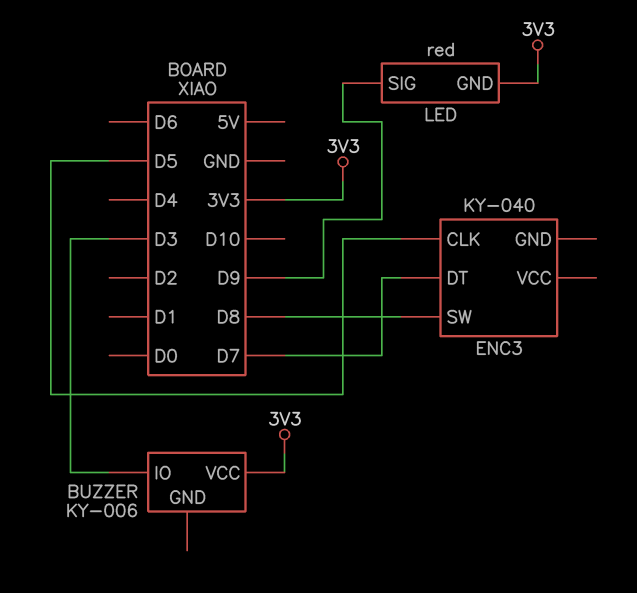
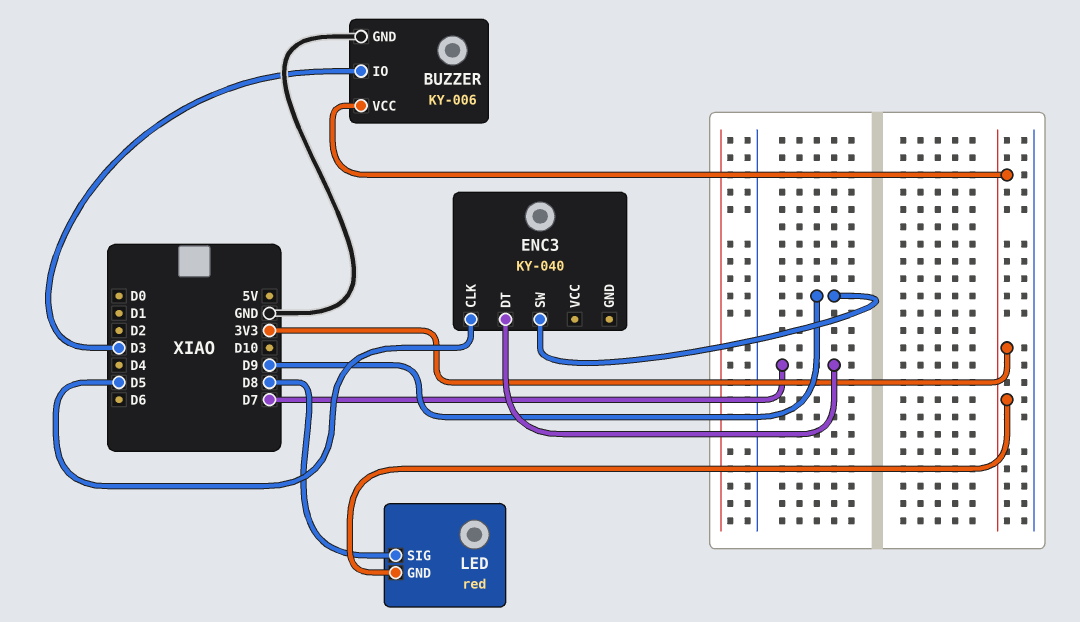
BUZZER pin GND: none -> GND
ENC3 pin SW: D8 -> D9
LED pin SIG: D9 -> D8

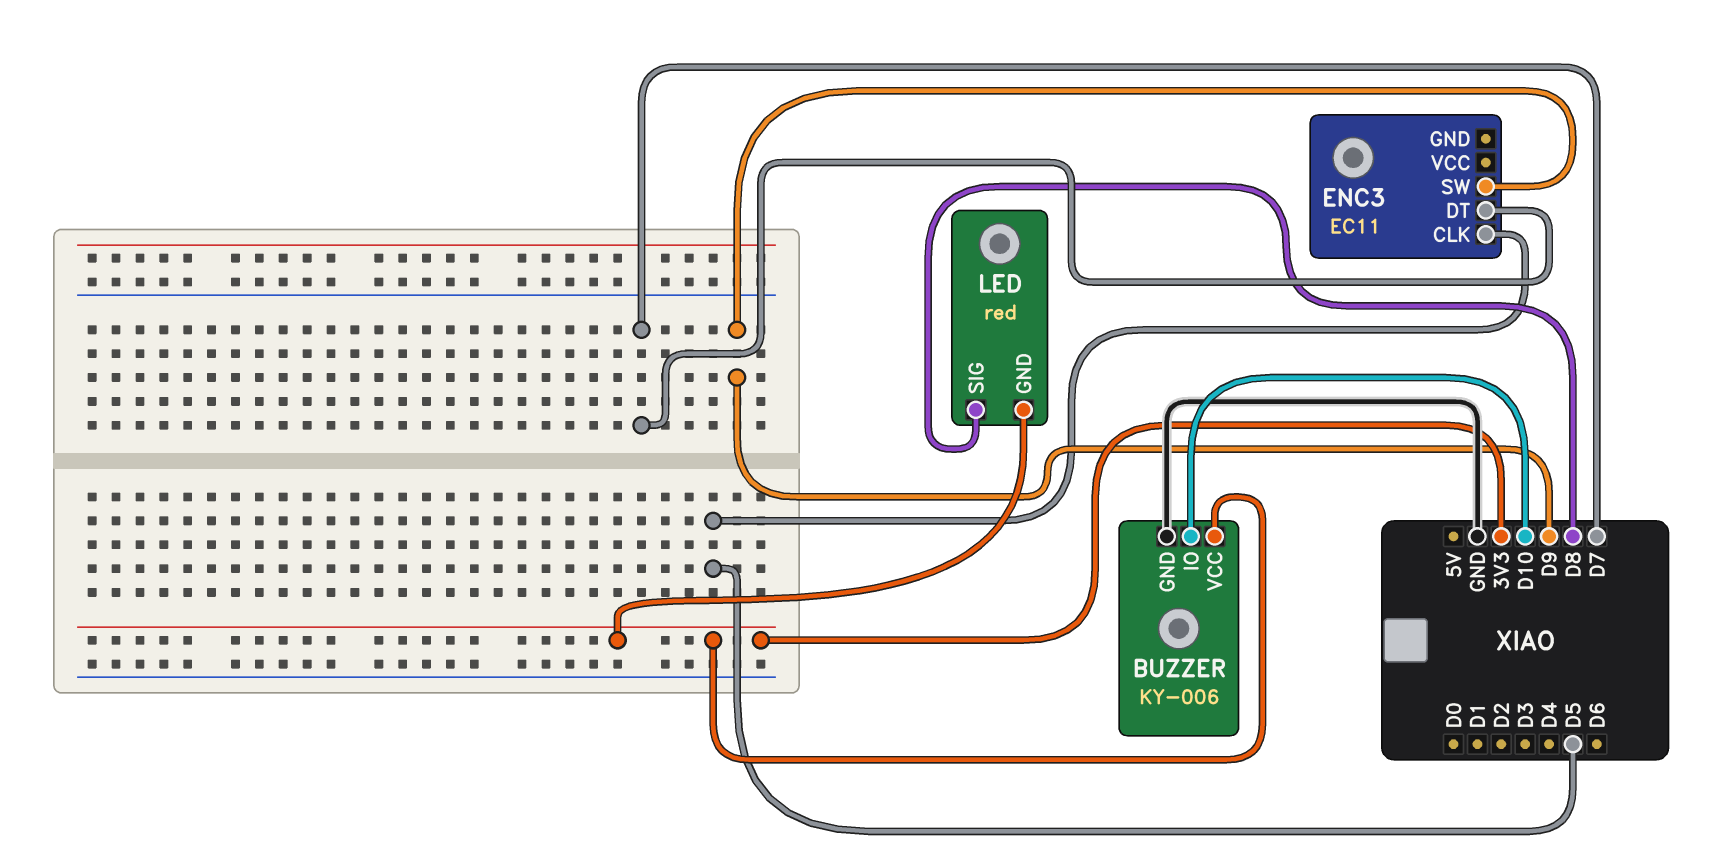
BUZZER pin IO: D3 -> D10
ENC3: KY-040 -> EC11

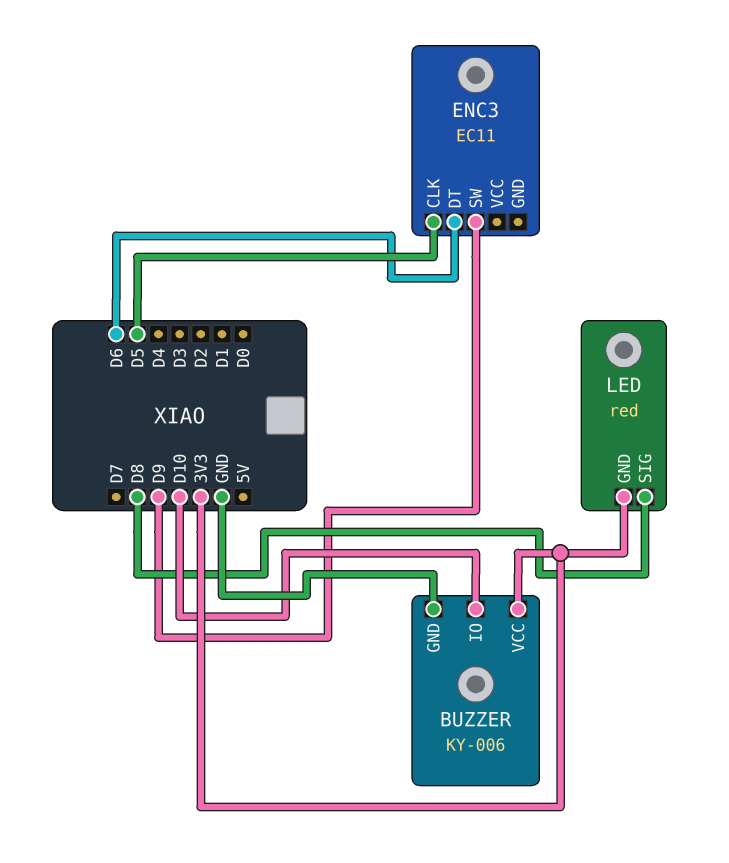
ENC3 pin DT: D7 -> D6

